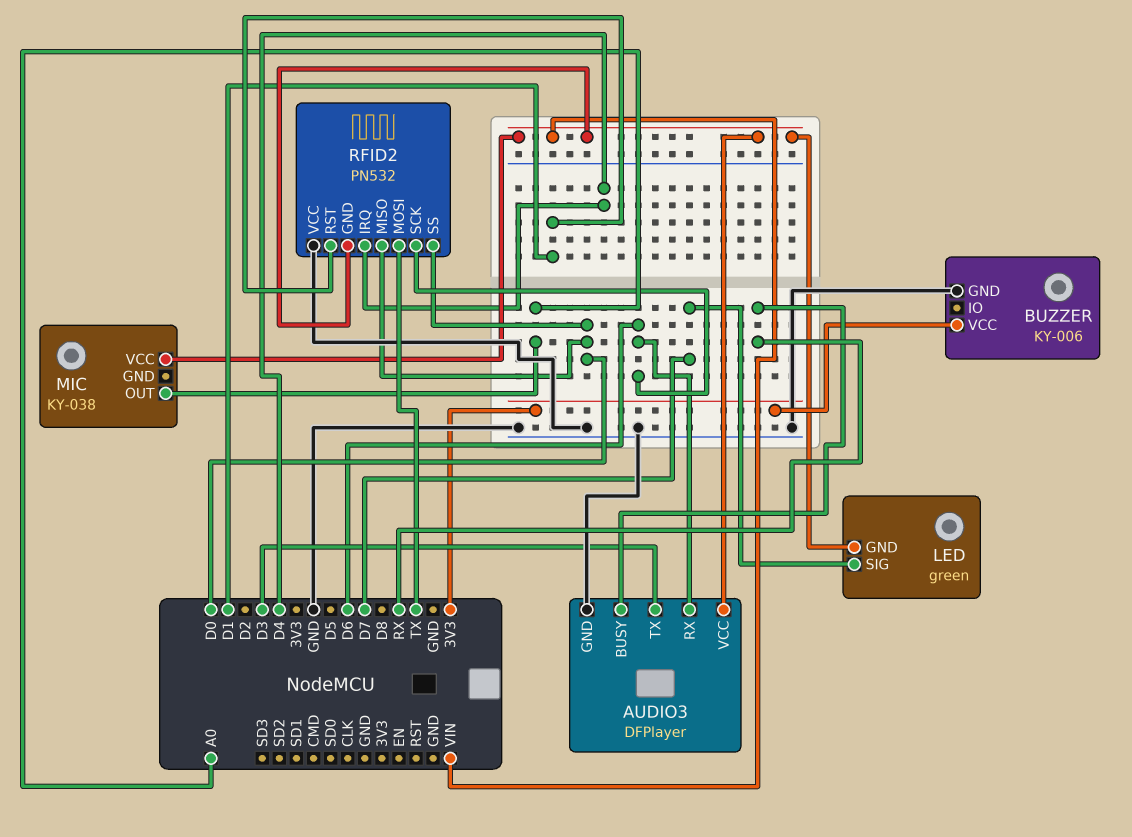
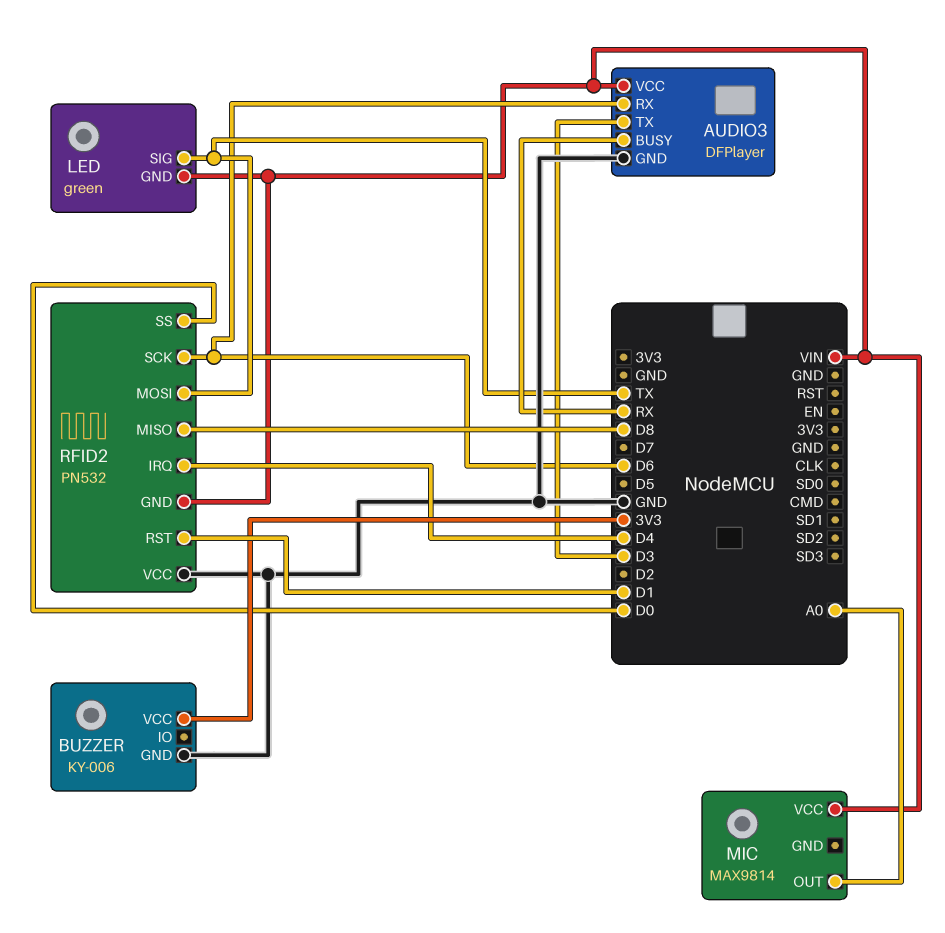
LED pin SIG: D7 -> TX
MIC: KY-038 -> MAX9814
RFID2 pin MISO: D0 -> D8

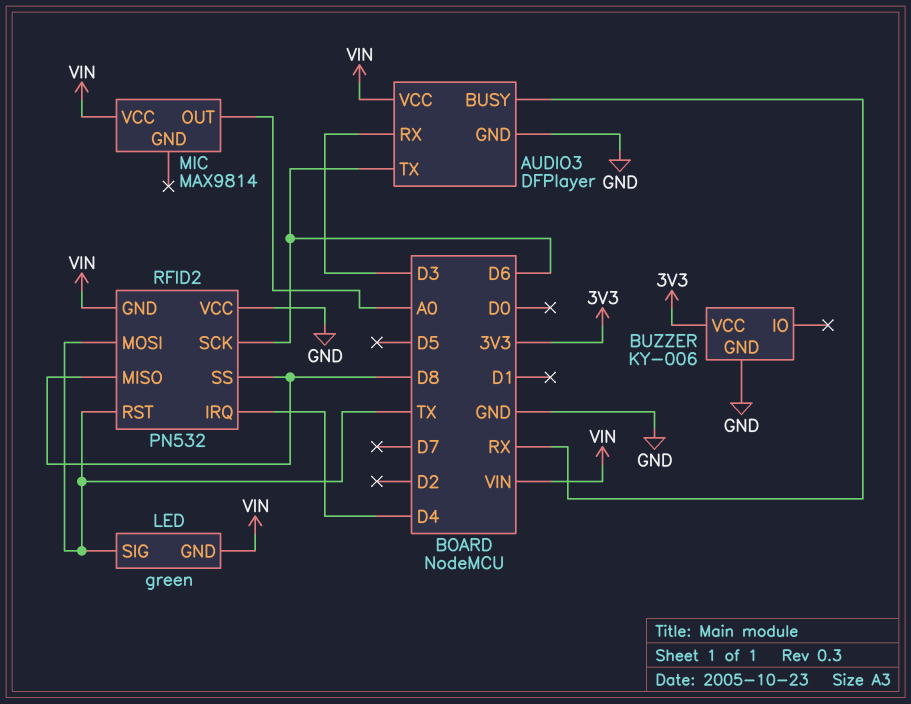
AUDIO3 pin RX: D6 -> D3
AUDIO3 pin TX: D3 -> D6
RFID2 pin RST: D1 -> TX
RFID2 pin SS: D0 -> D8

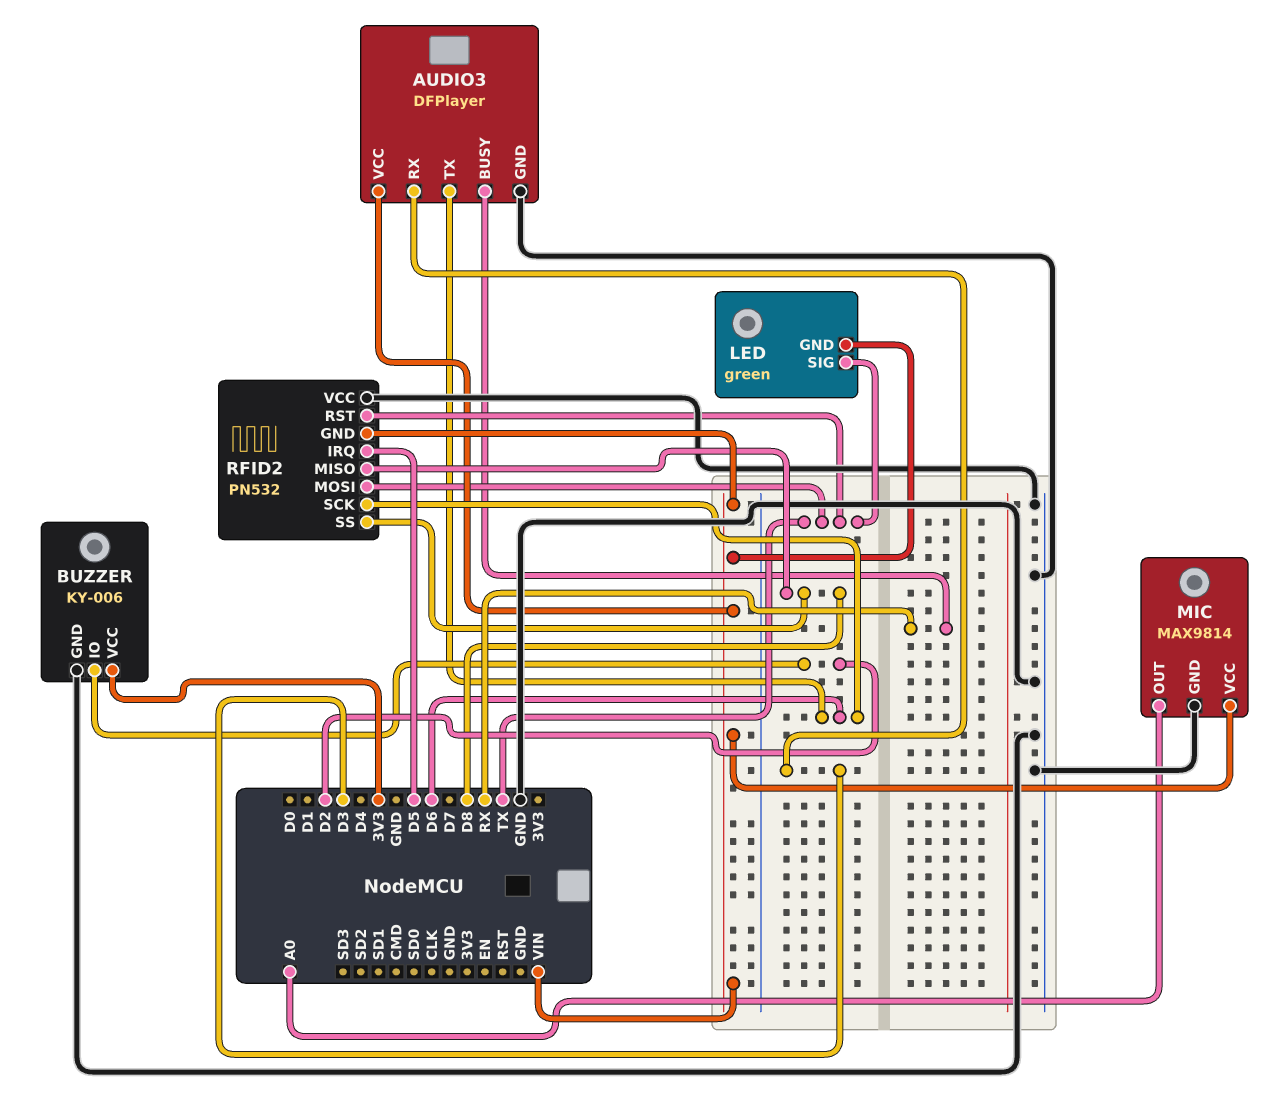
BUZZER pin IO: none -> D2
MIC pin GND: none -> GND
RFID2 pin IRQ: D4 -> D5

